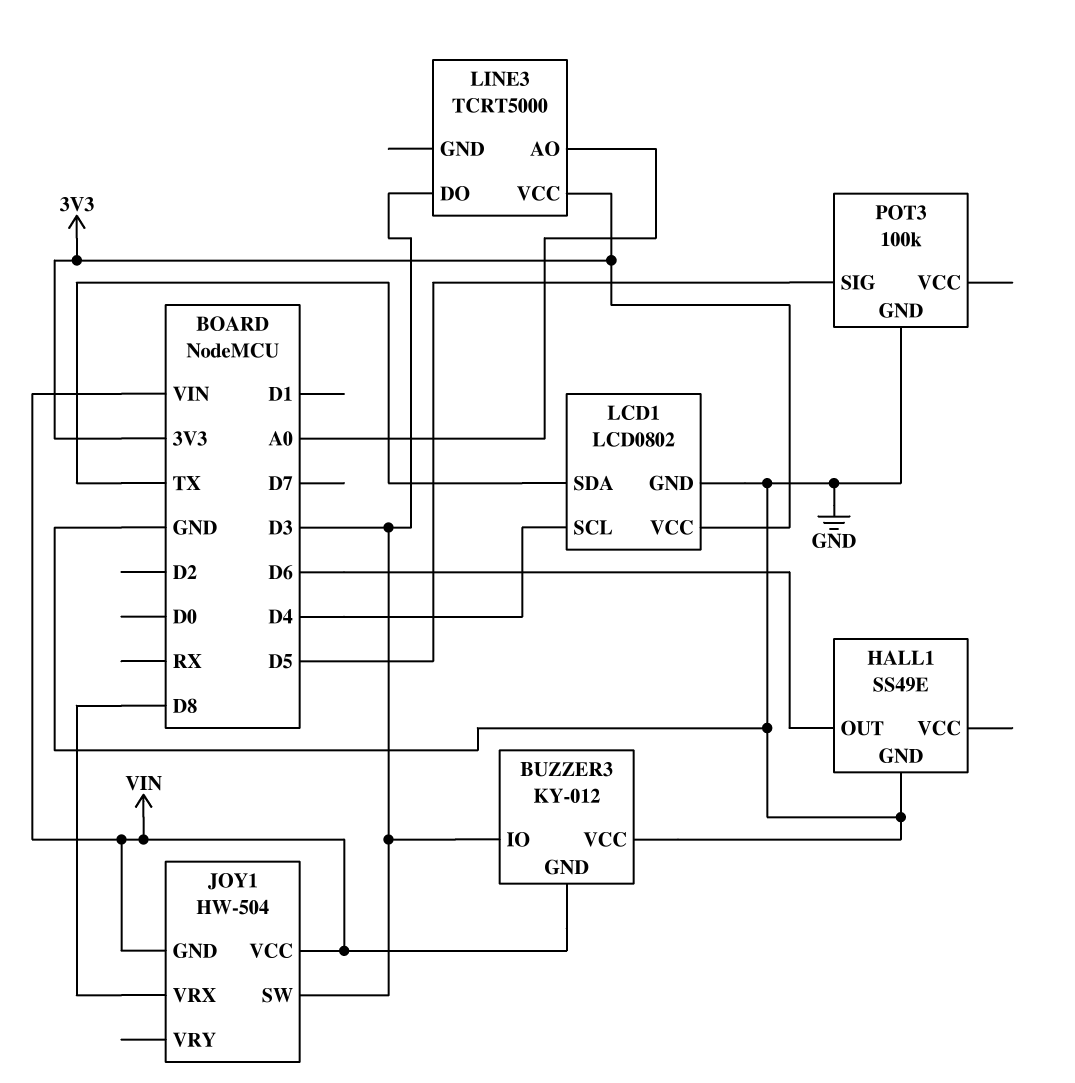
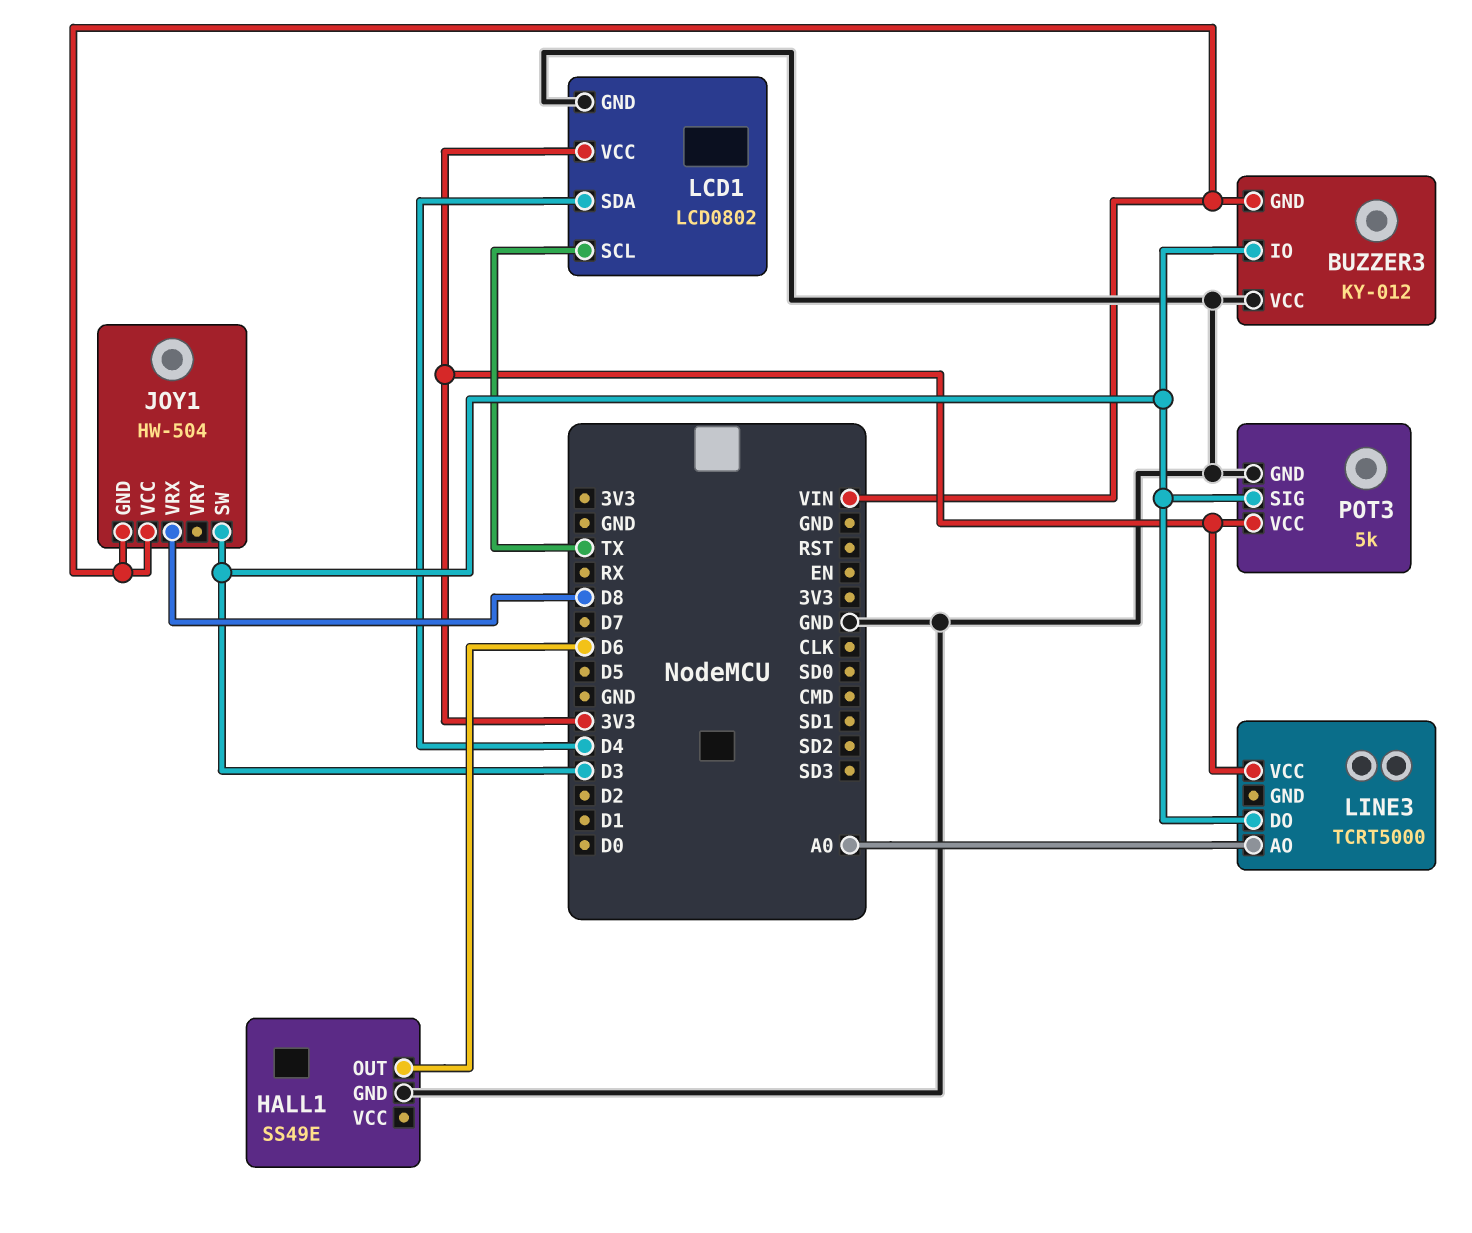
LCD1 pin SCL: D4 -> TX
LCD1 pin SDA: TX -> D4
POT3: 100k -> 5k
POT3 pin SIG: D5 -> D3
POT3 pin VCC: none -> 3V3

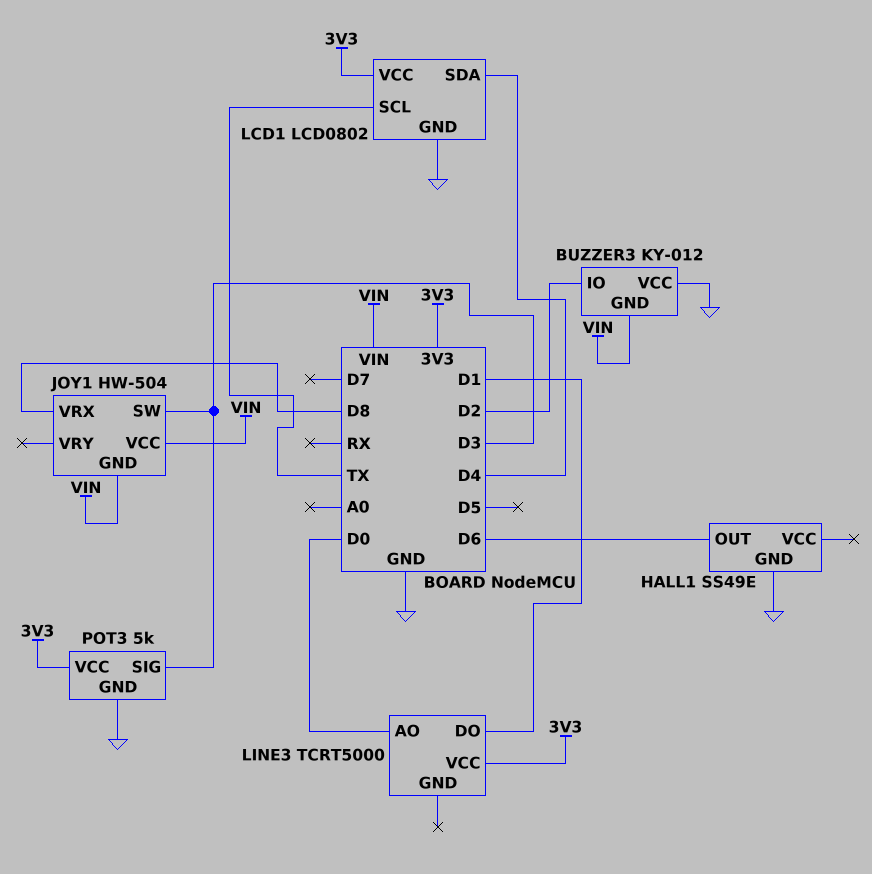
BUZZER3 pin IO: D3 -> D2
LINE3 pin AO: A0 -> D0
LINE3 pin DO: D3 -> D1

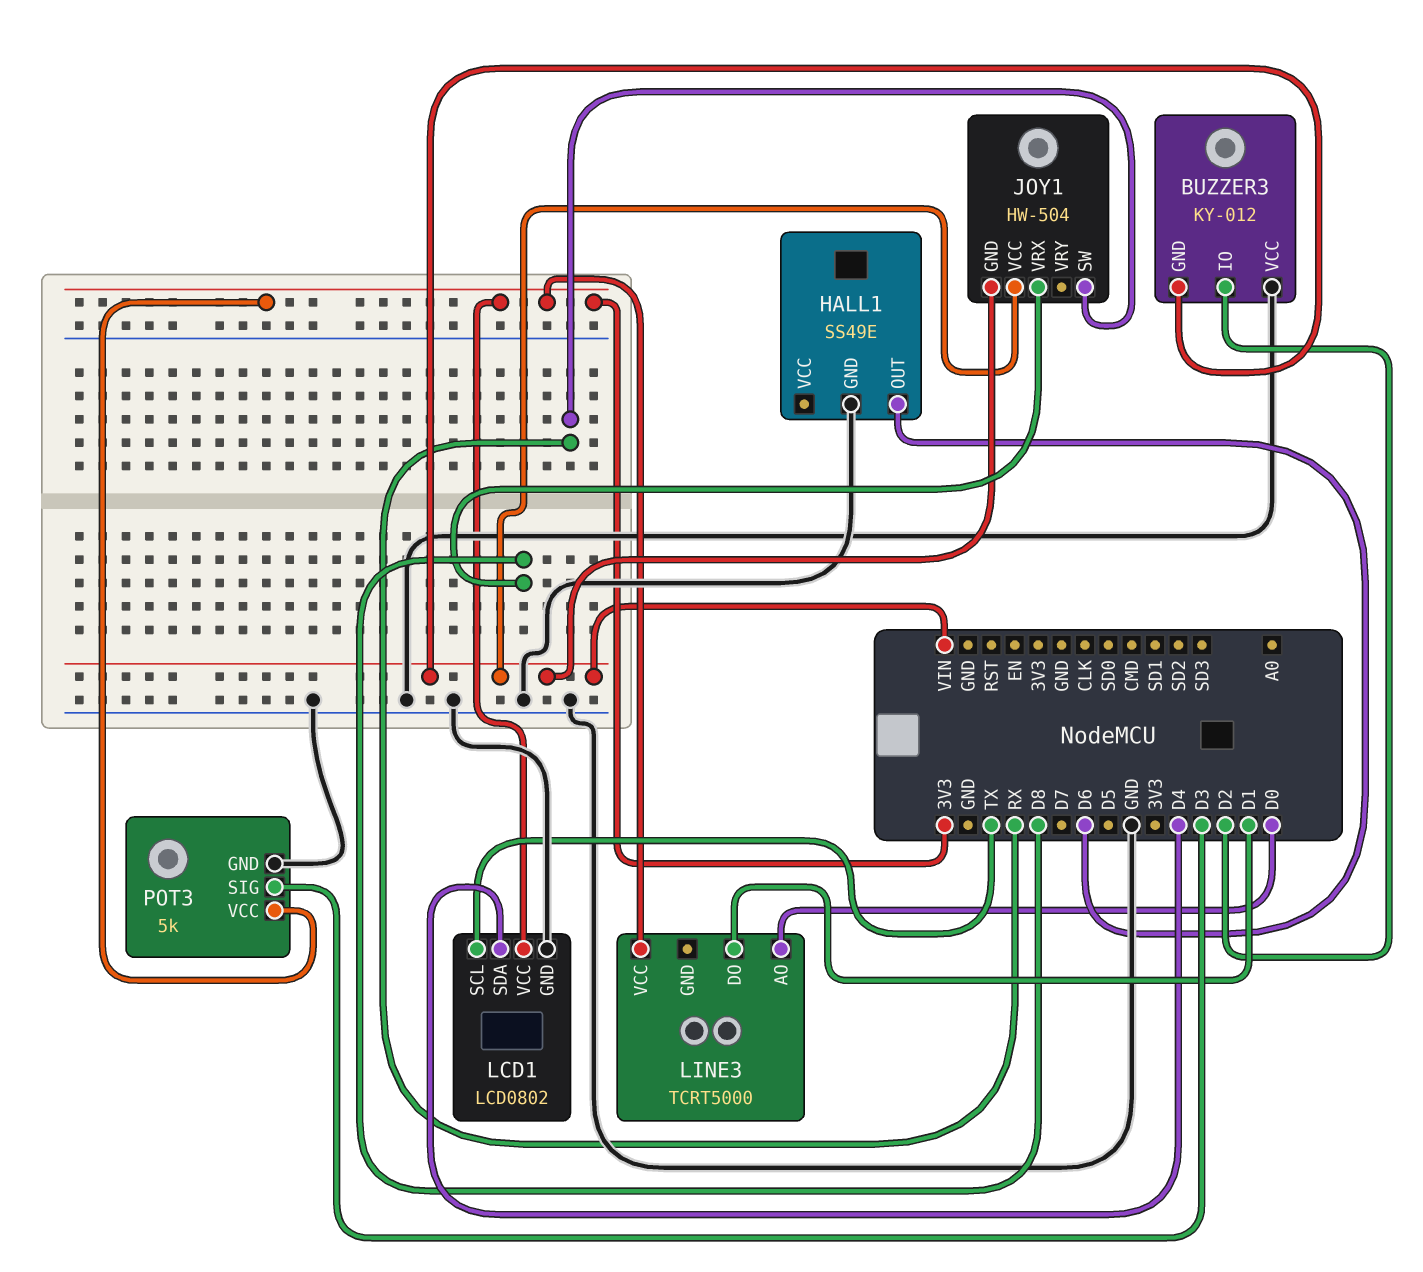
JOY1 pin SW: D3 -> RX

